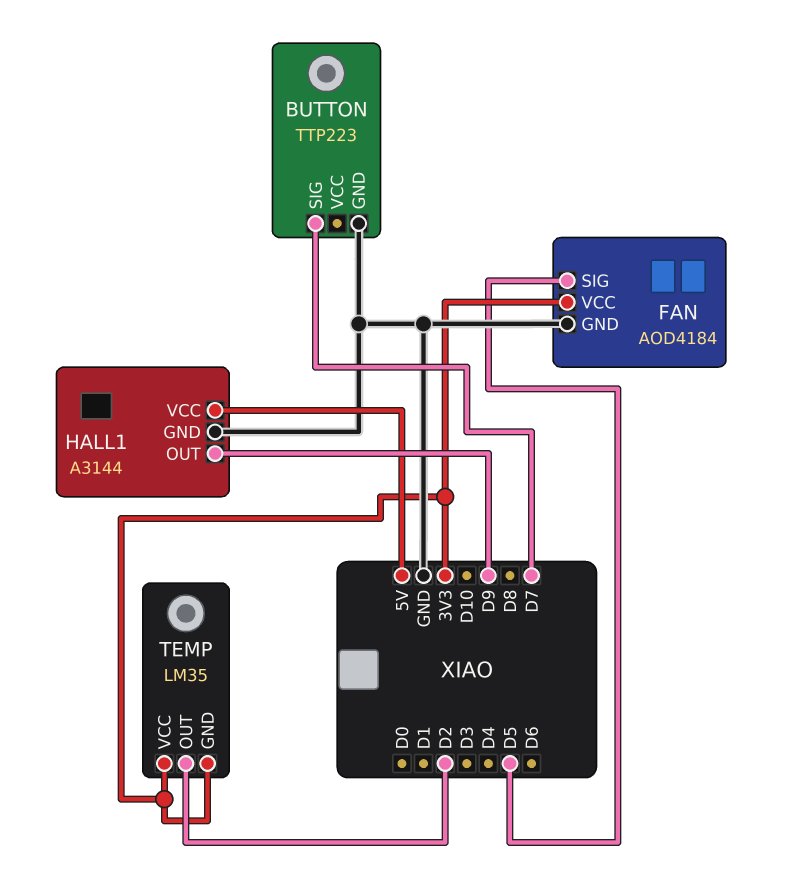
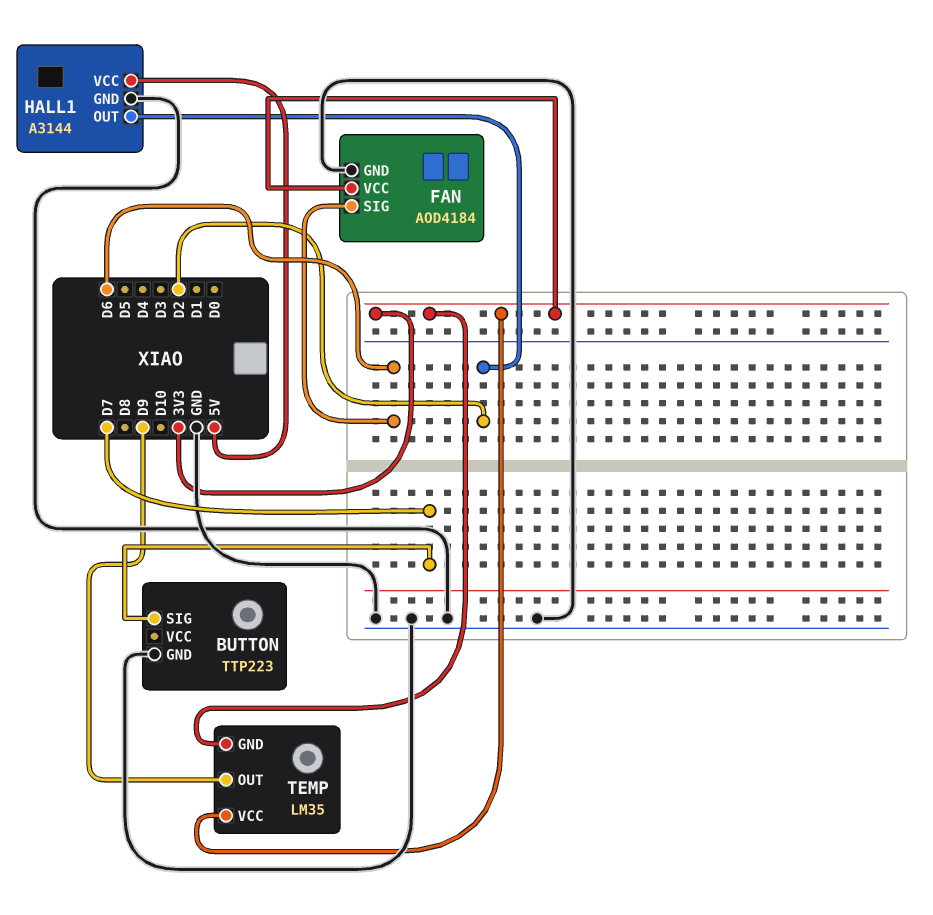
FAN pin SIG: D5 -> D6
HALL1 pin OUT: D9 -> D2
TEMP pin OUT: D2 -> D9

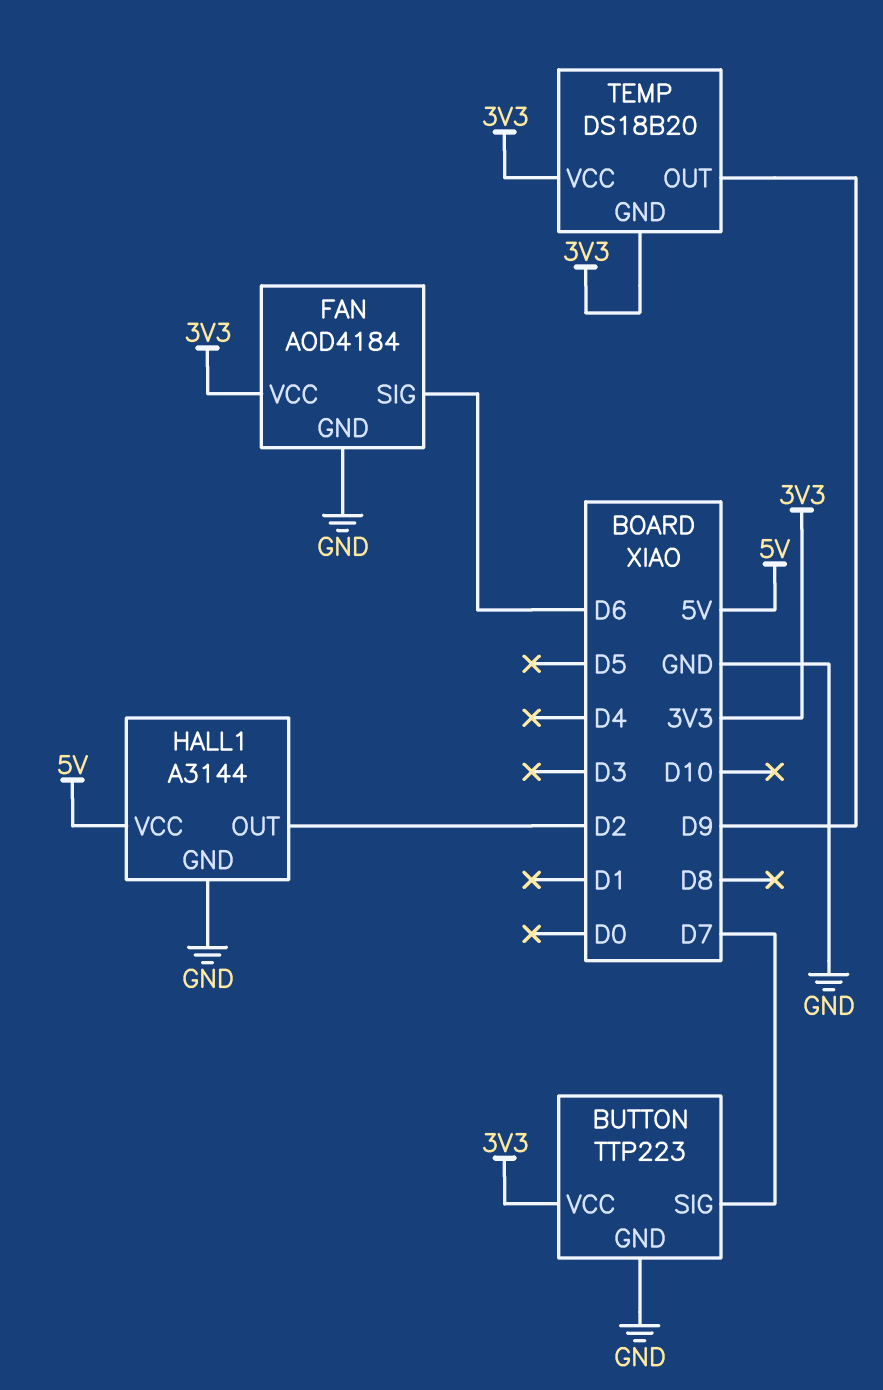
BUTTON pin VCC: none -> 3V3
TEMP: LM35 -> DS18B20

